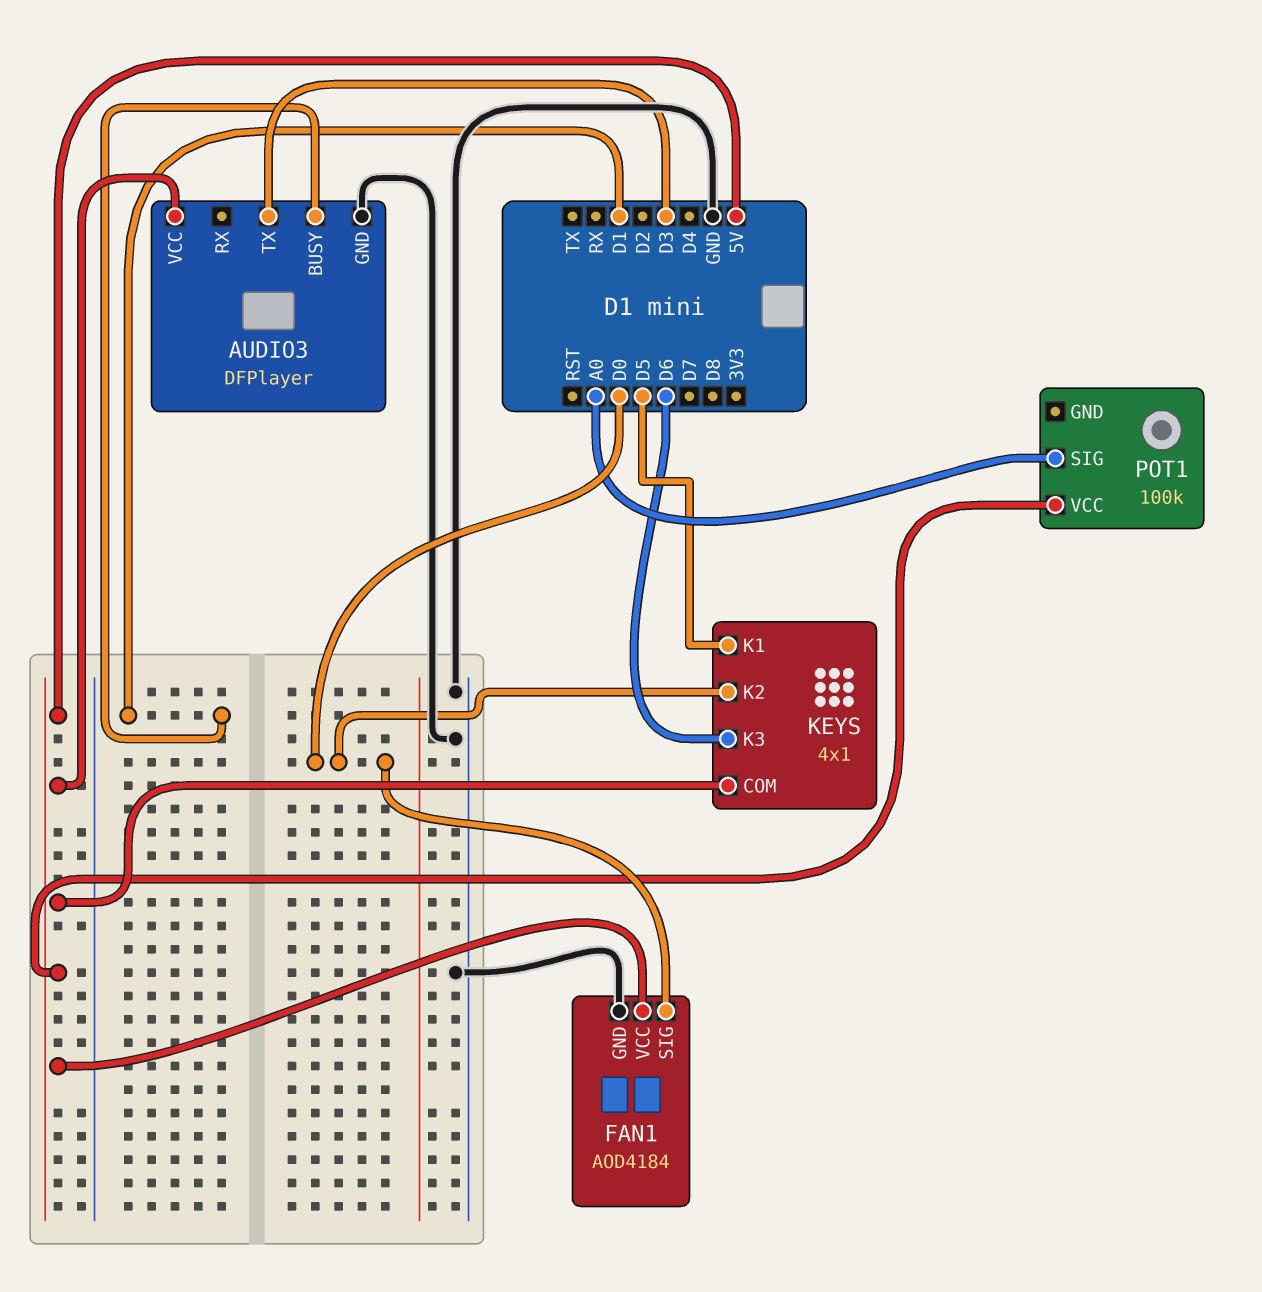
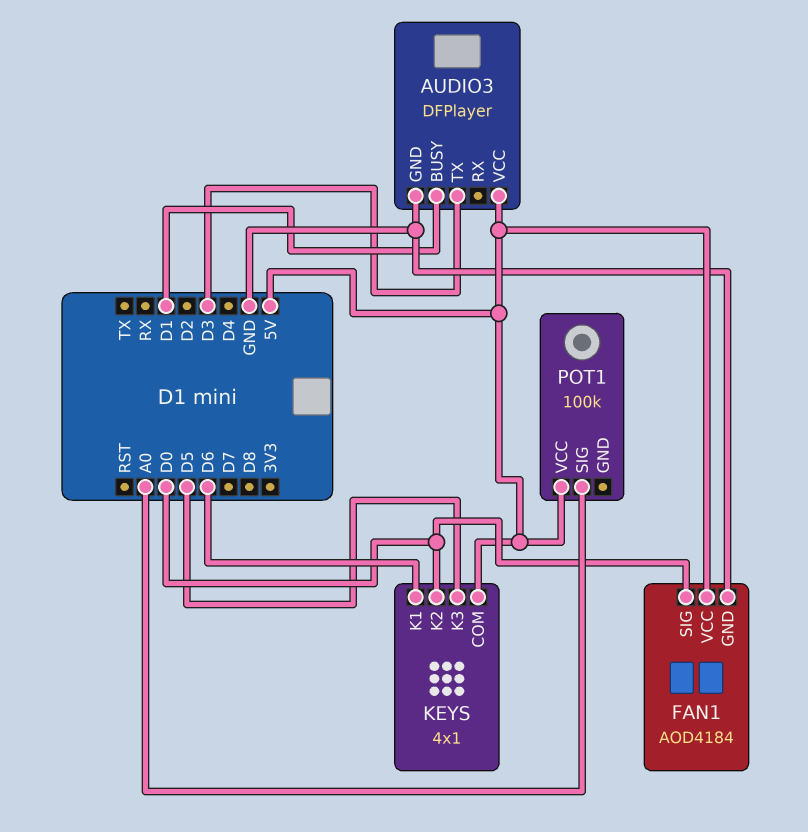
KEYS pin K1: D5 -> D6
KEYS pin K3: D6 -> D5

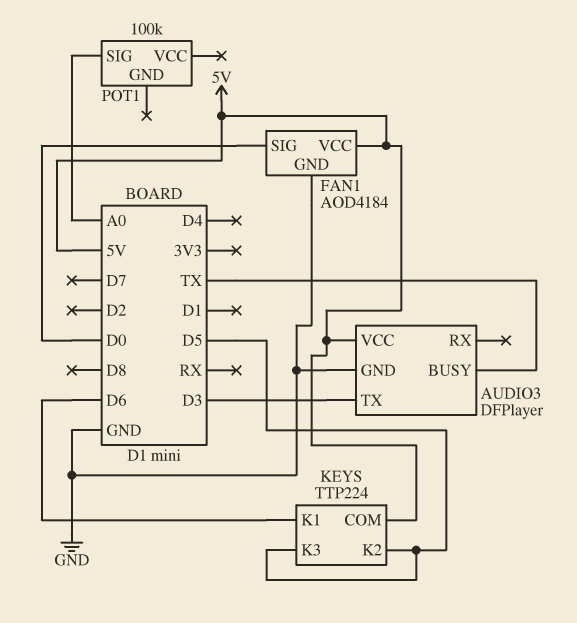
AUDIO3 pin BUSY: D1 -> TX
KEYS: 4x1 -> TTP224
KEYS pin K2: D0 -> D5
POT1 pin VCC: 5V -> none

